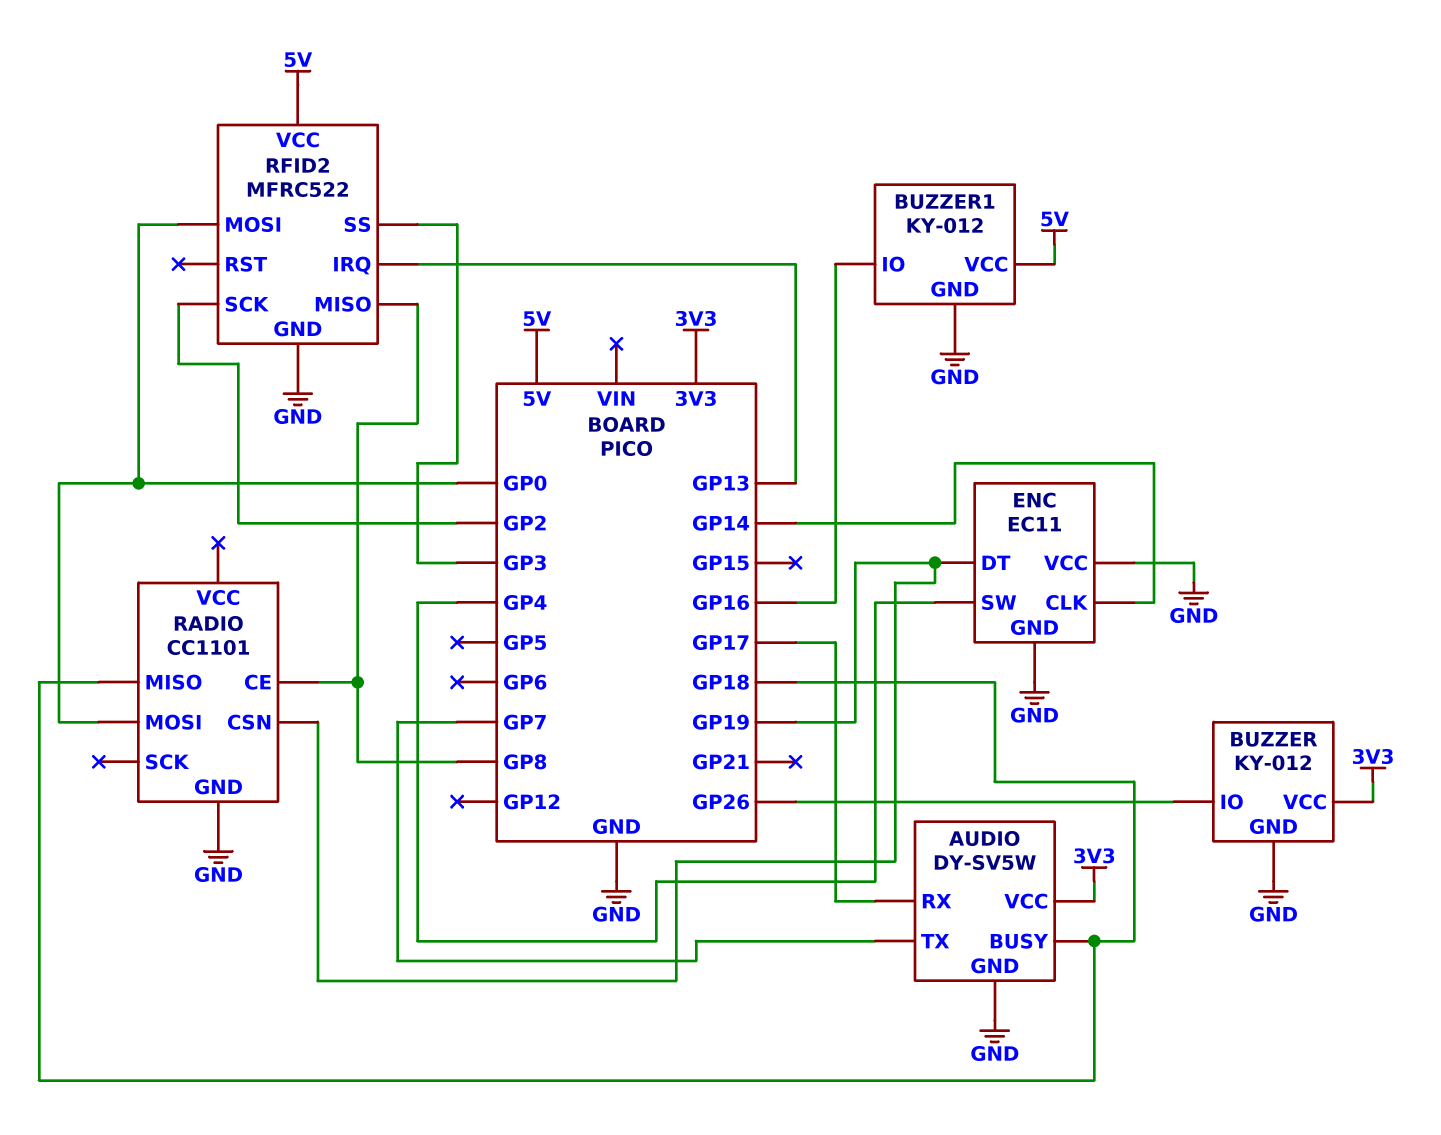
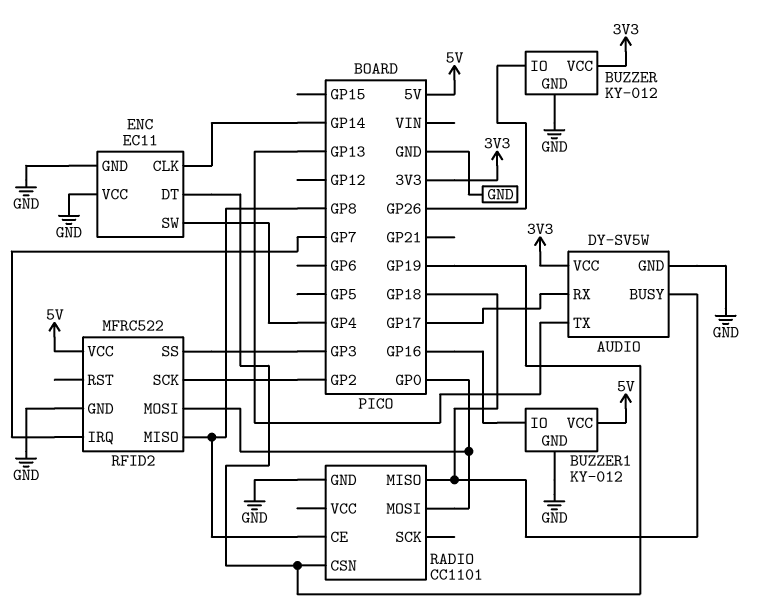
AUDIO pin TX: GP7 -> GP13
RFID2 pin IRQ: GP13 -> GP7

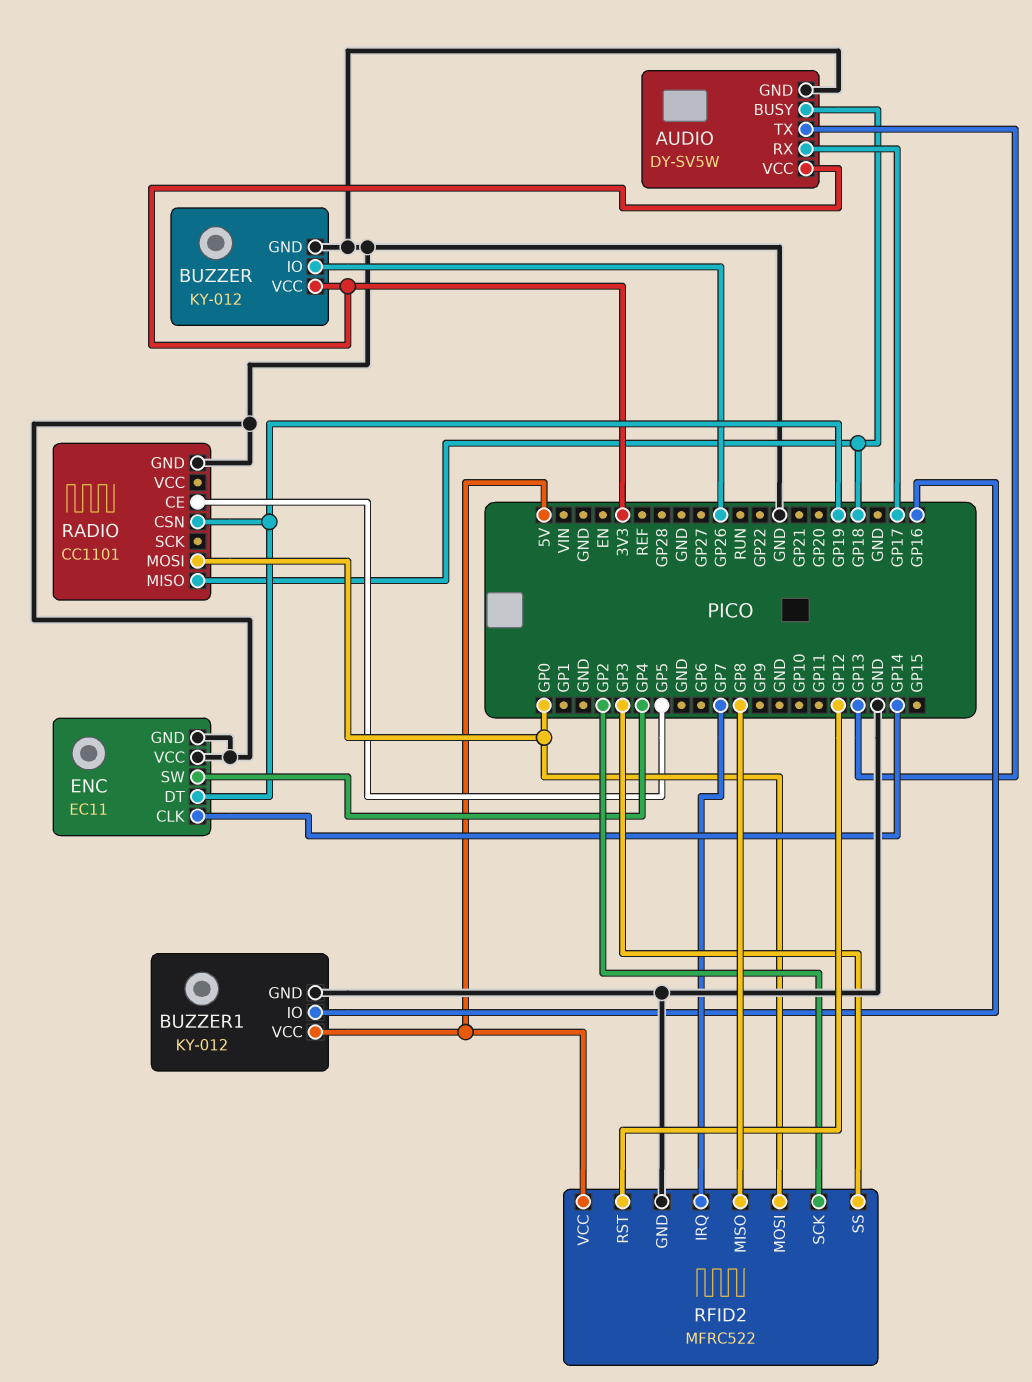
RADIO pin CE: GP8 -> GP5
RFID2 pin RST: none -> GP12

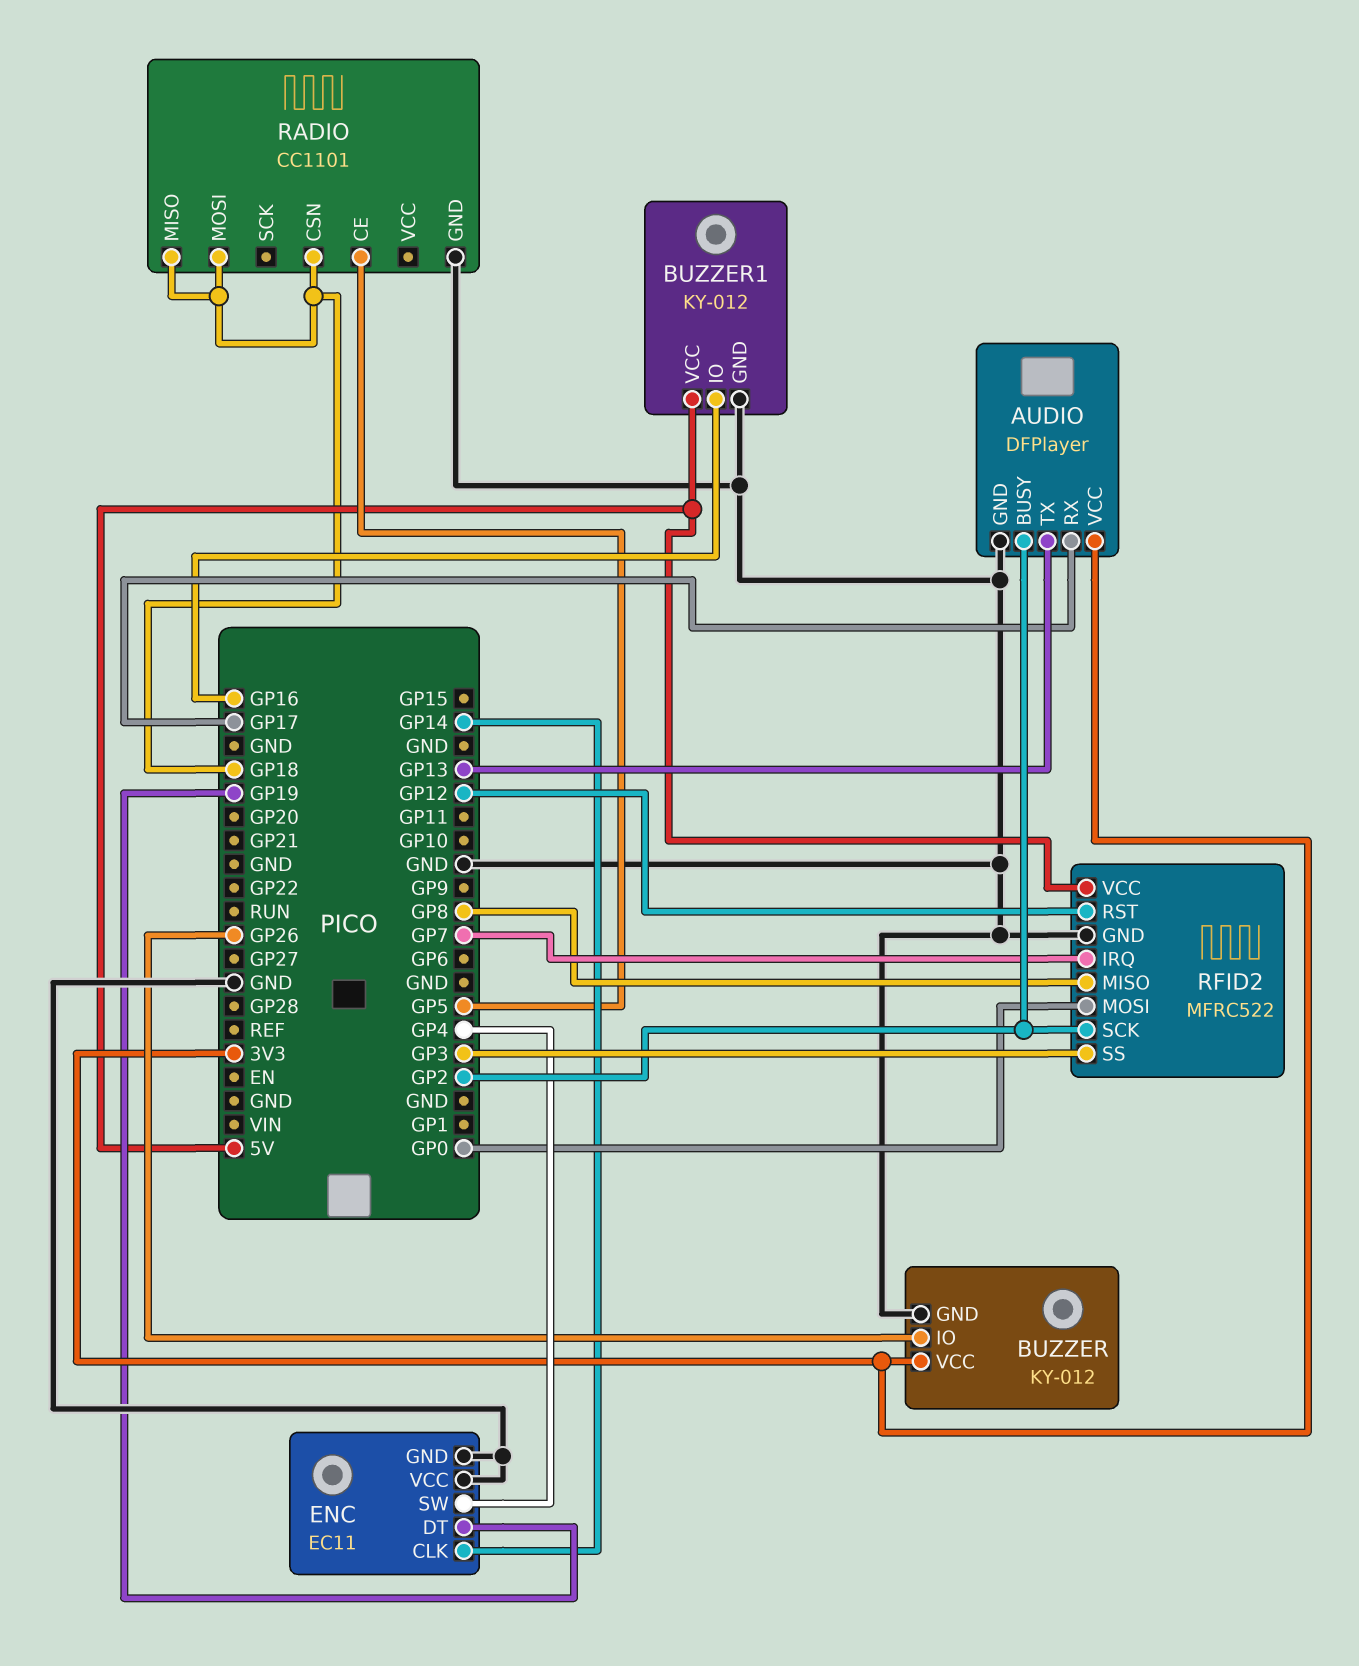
AUDIO: DY-SV5W -> DFPlayer
AUDIO pin BUSY: GP18 -> GP2
RADIO pin CSN: GP19 -> GP18
RADIO pin MOSI: GP0 -> GP18

